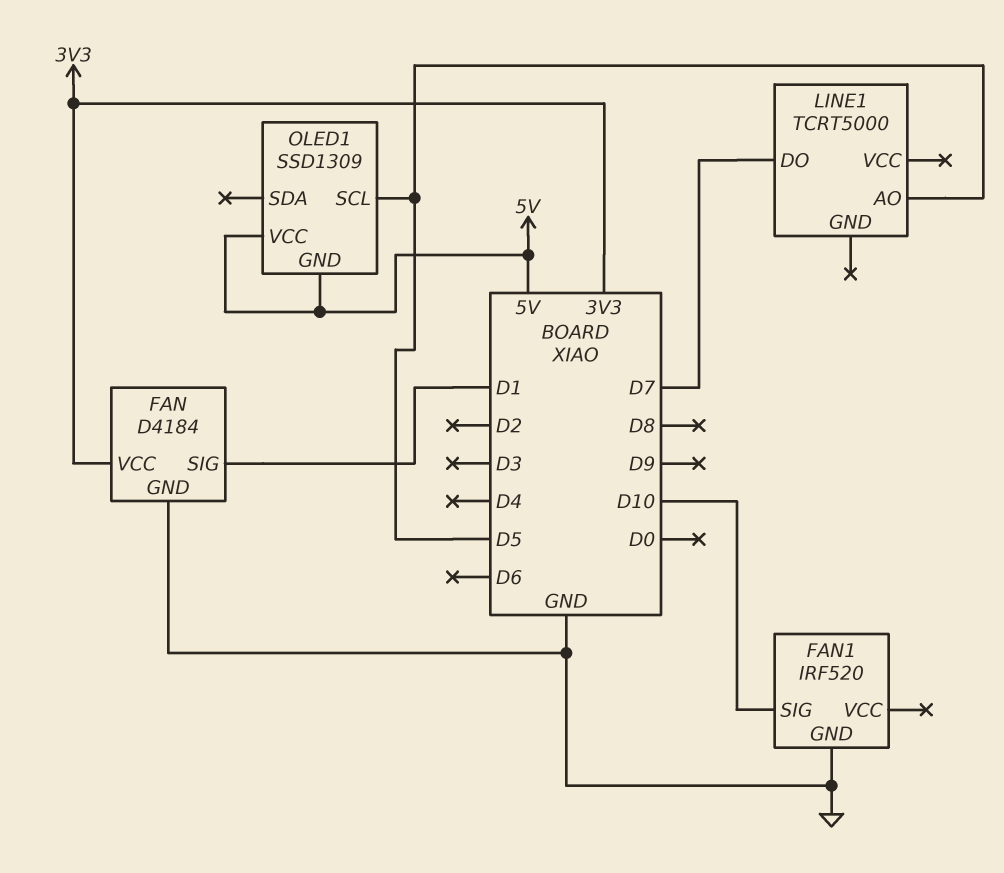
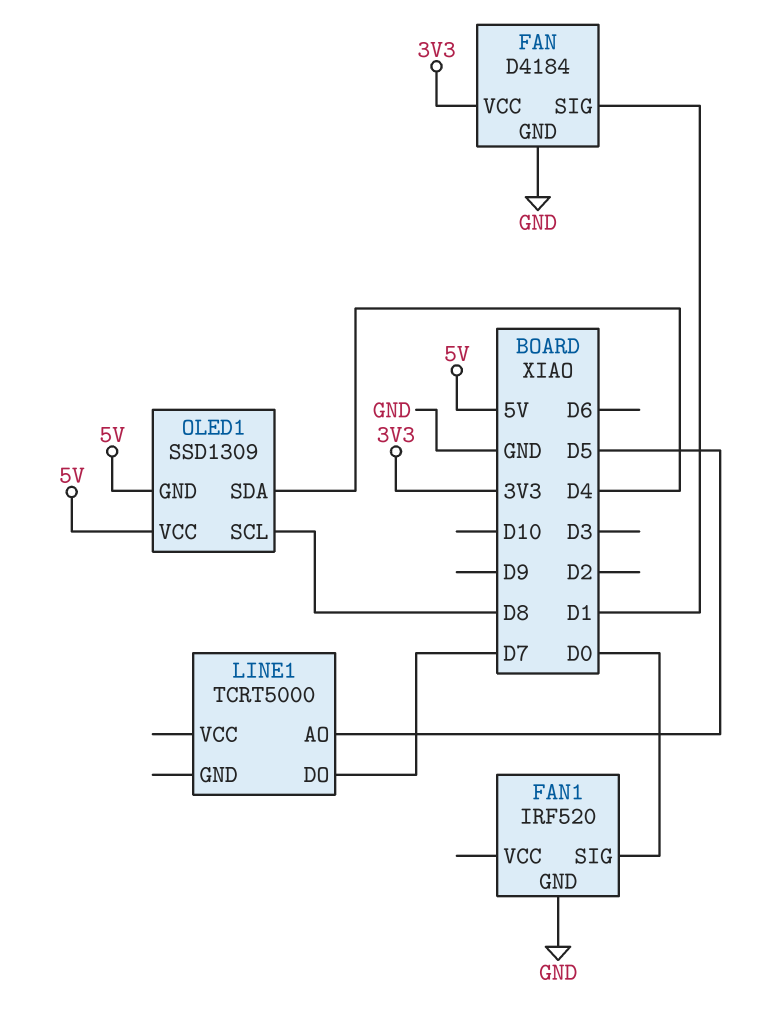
FAN1 pin SIG: D10 -> D0
OLED1 pin SCL: D5 -> D8
OLED1 pin SDA: none -> D4

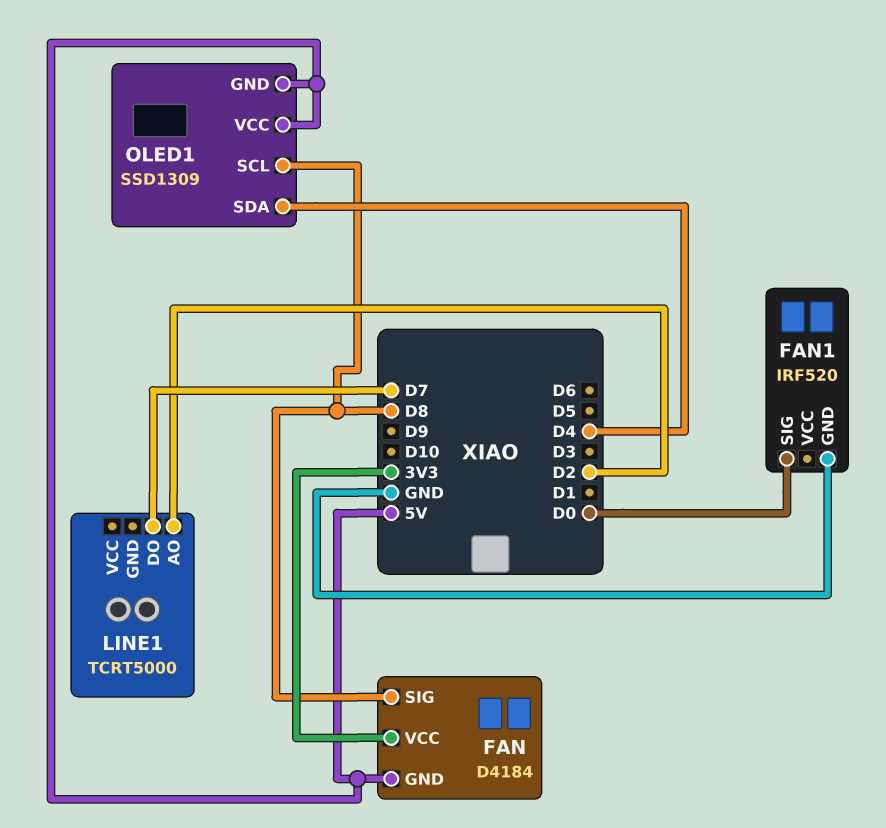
FAN pin GND: GND -> 5V
FAN pin SIG: D1 -> D8
LINE1 pin AO: D5 -> D2

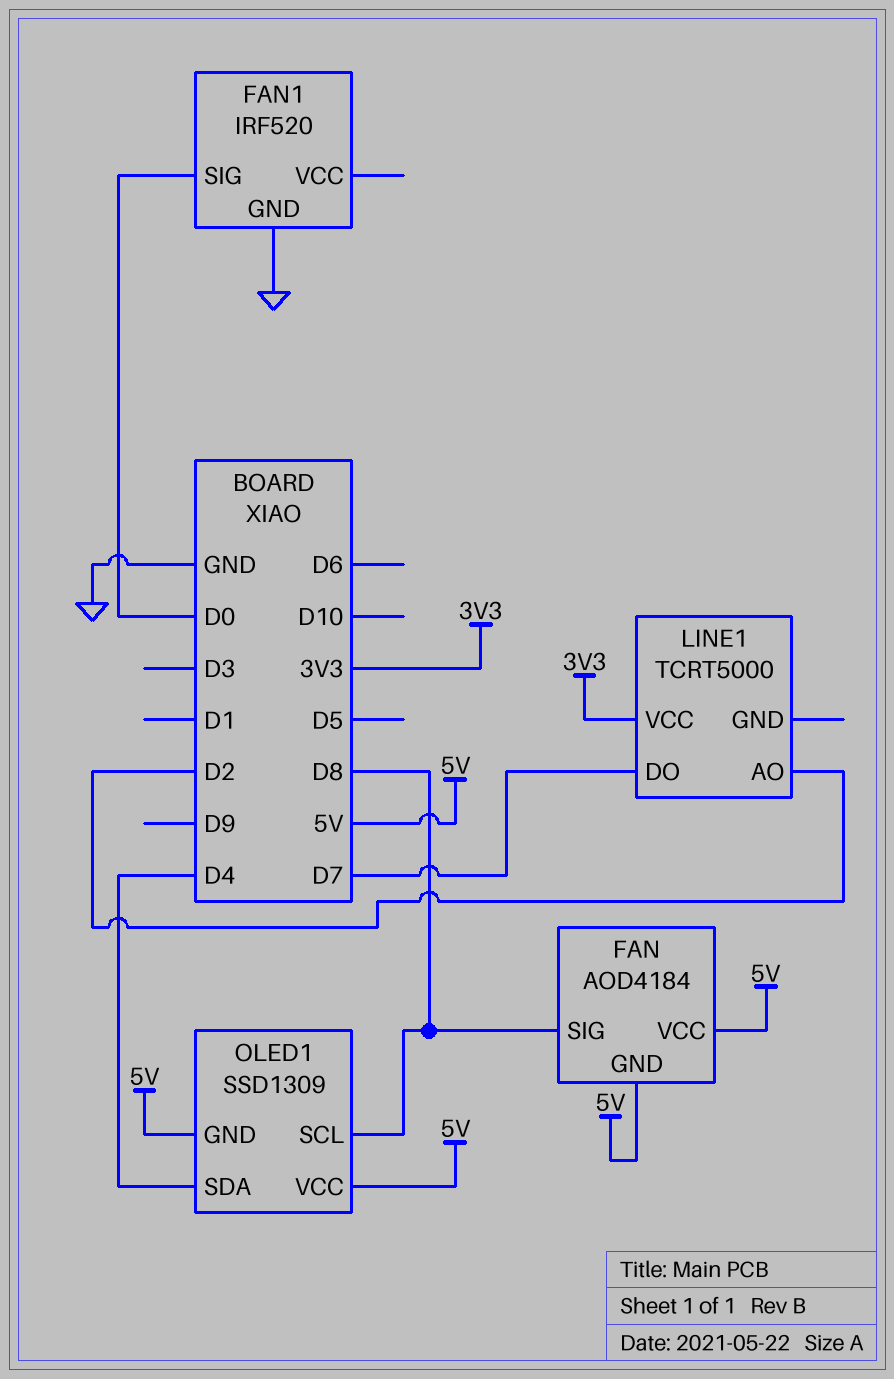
FAN: D4184 -> AOD4184
FAN pin VCC: 3V3 -> 5V
LINE1 pin VCC: none -> 3V3

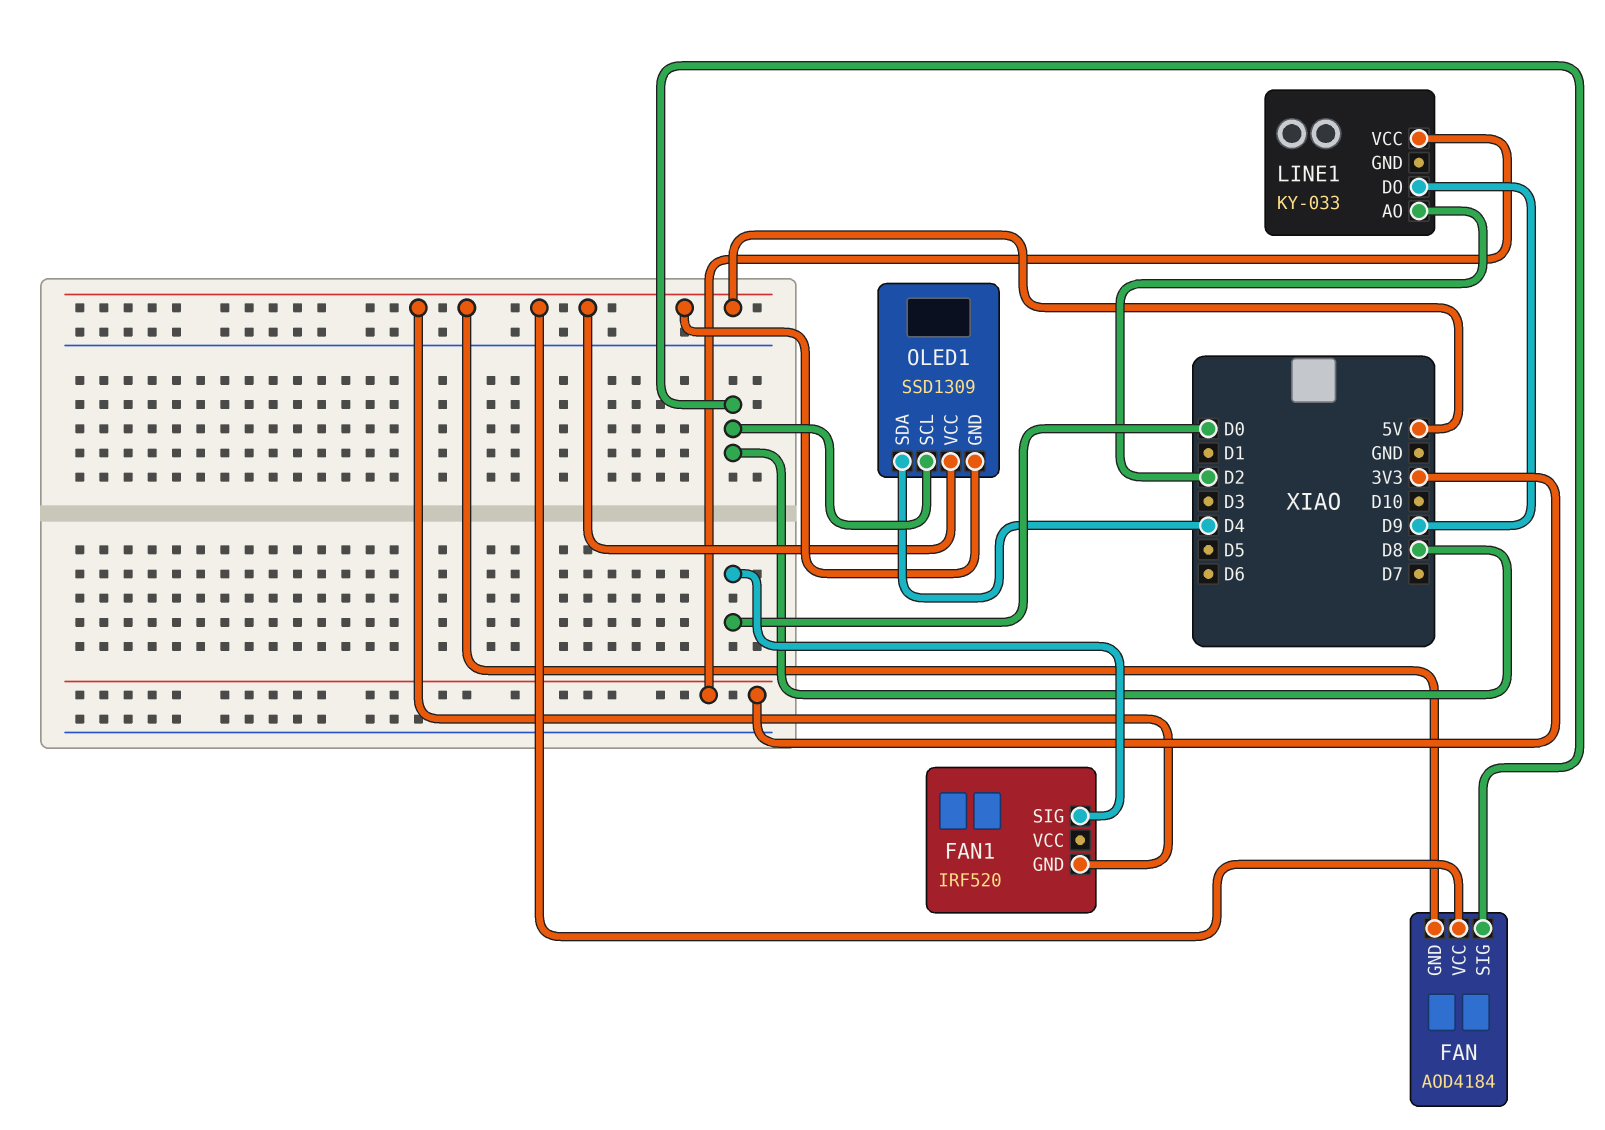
FAN1 pin GND: GND -> 5V
LINE1: TCRT5000 -> KY-033
LINE1 pin DO: D7 -> D9

